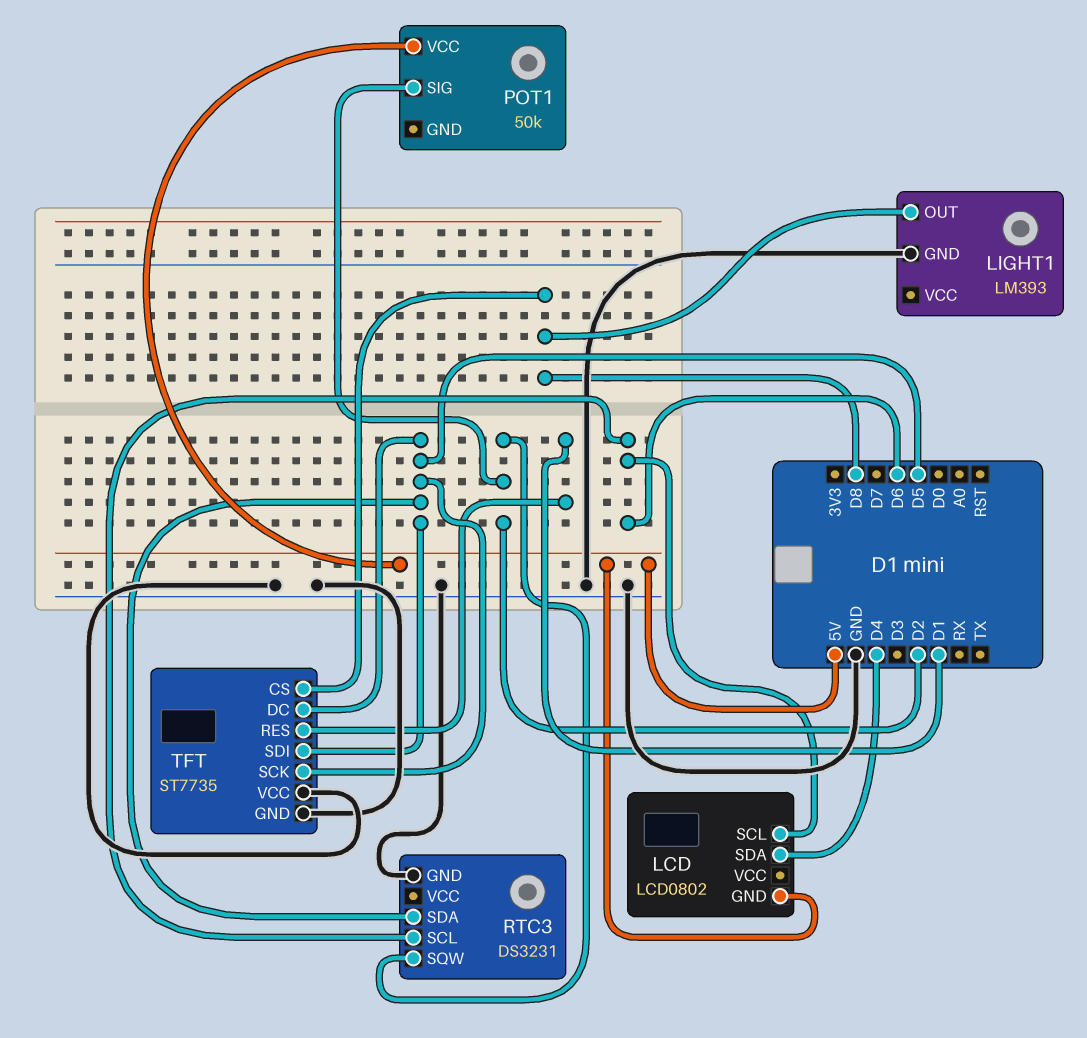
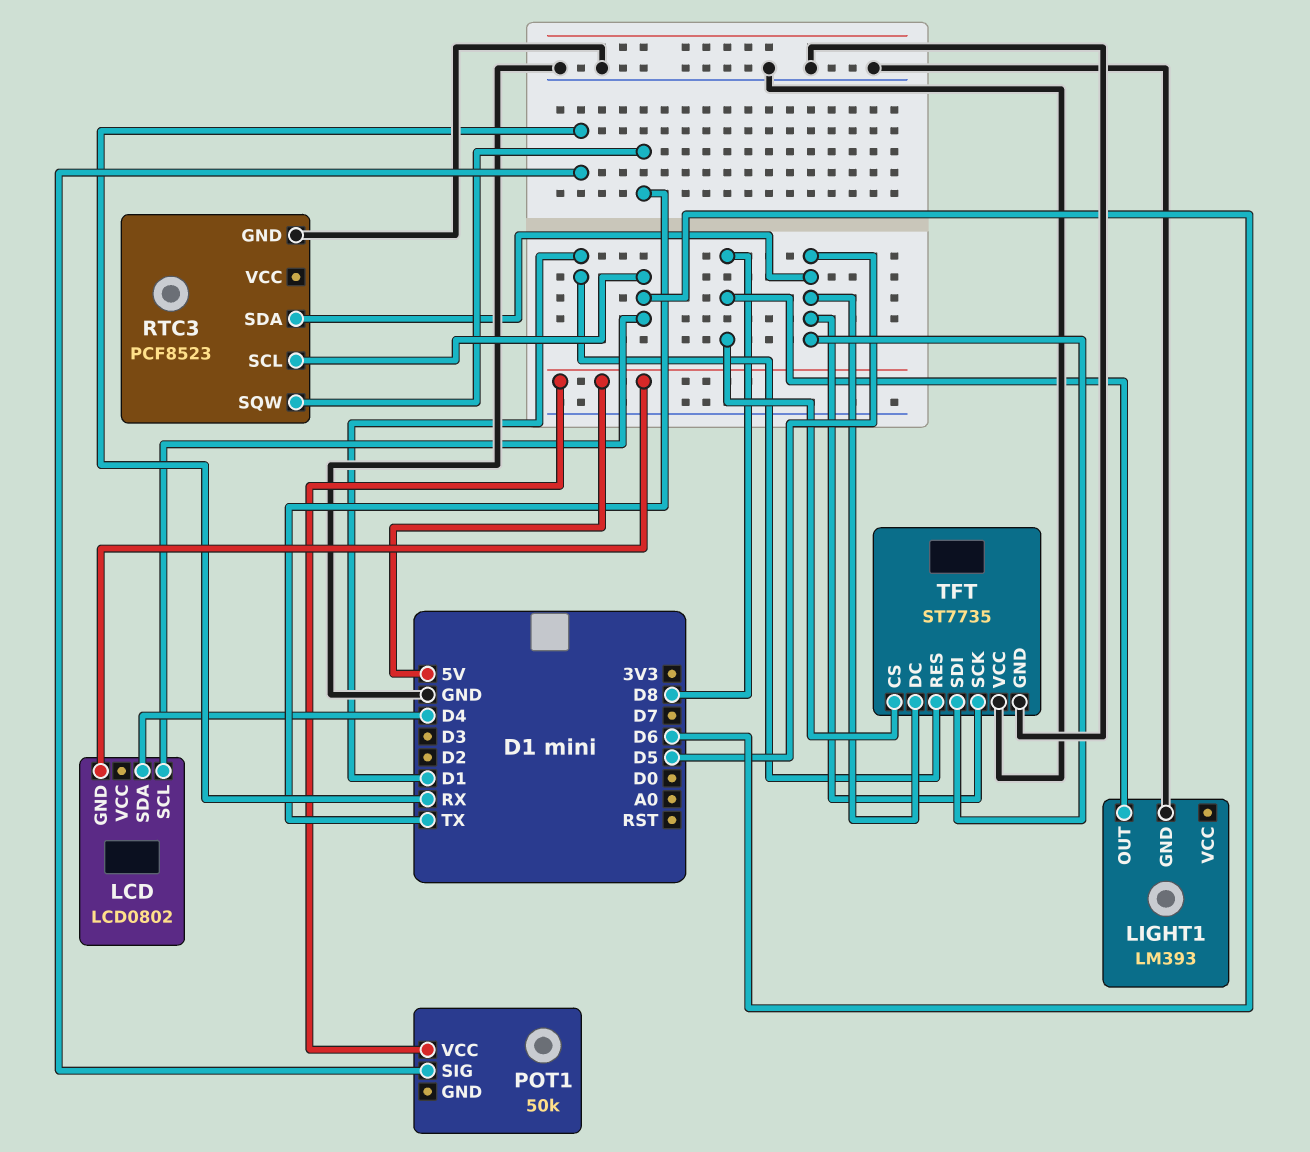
POT1 pin SIG: D2 -> RX
RTC3: DS3231 -> PCF8523
RTC3 pin SQW: D2 -> TX

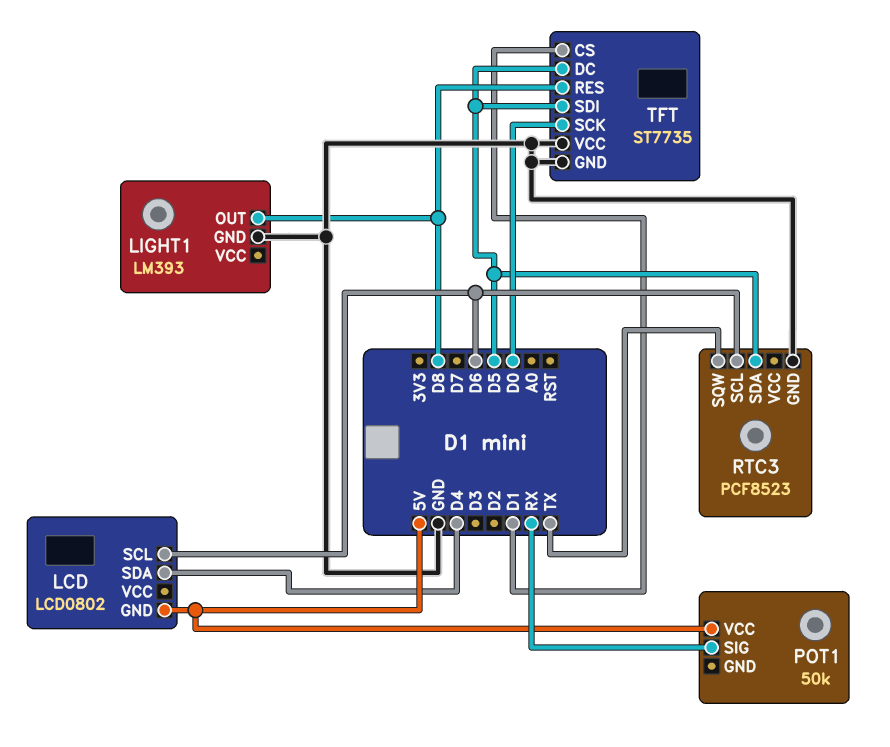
TFT pin CS: D8 -> D1
TFT pin RES: D1 -> D8
TFT pin SCK: D5 -> D0

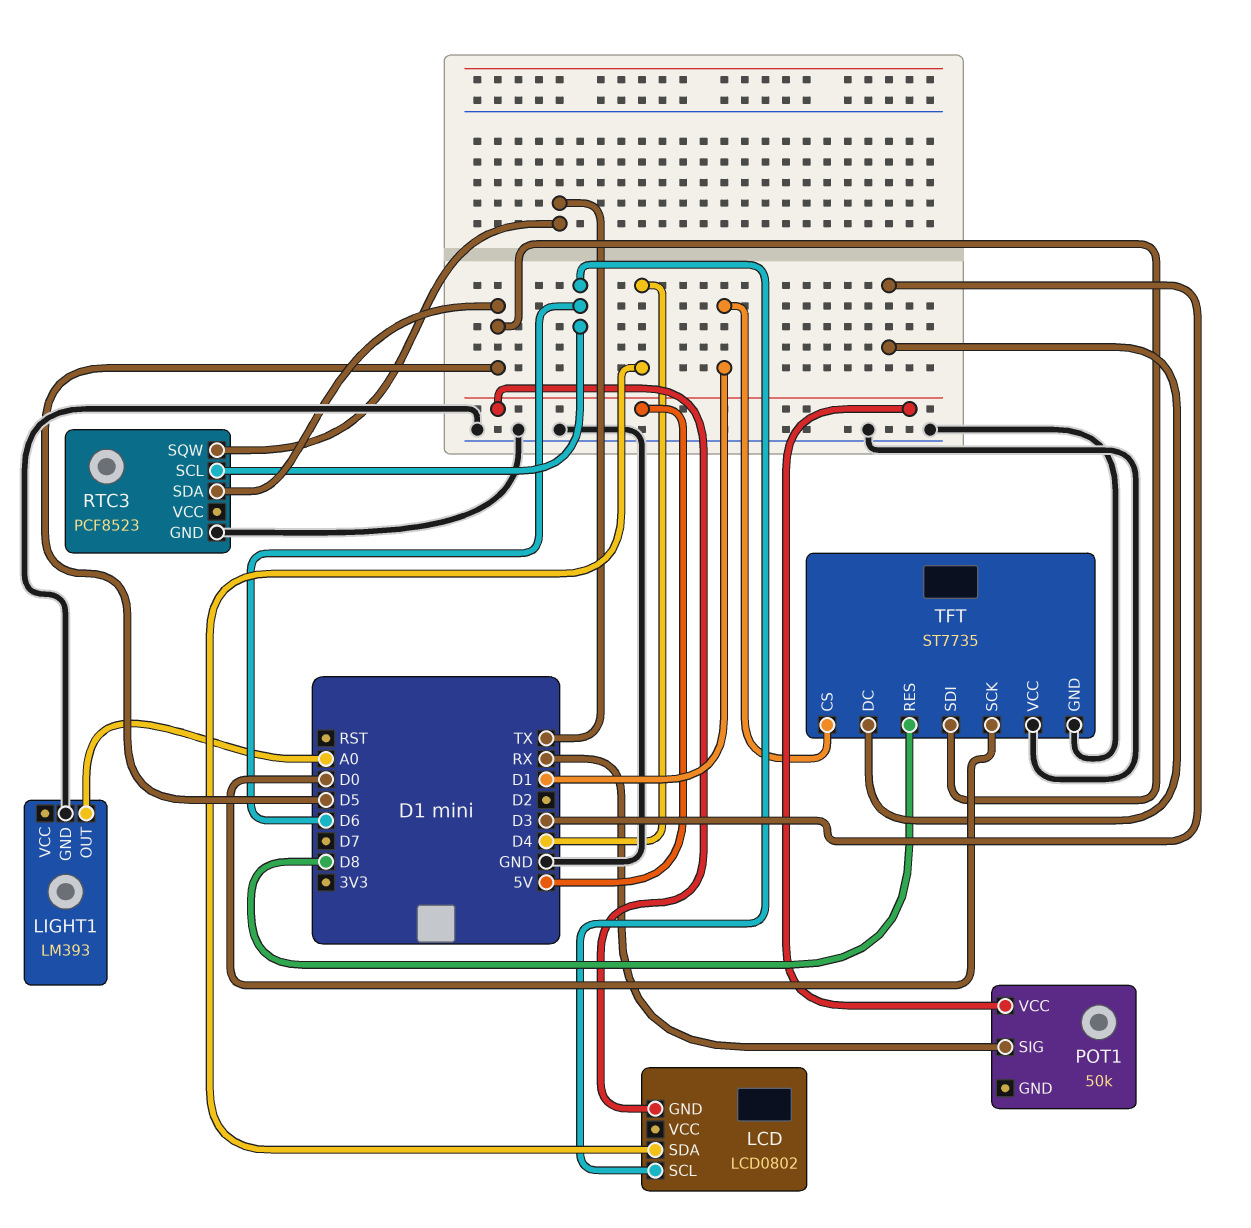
LIGHT1 pin OUT: D8 -> A0
TFT pin DC: D5 -> D3

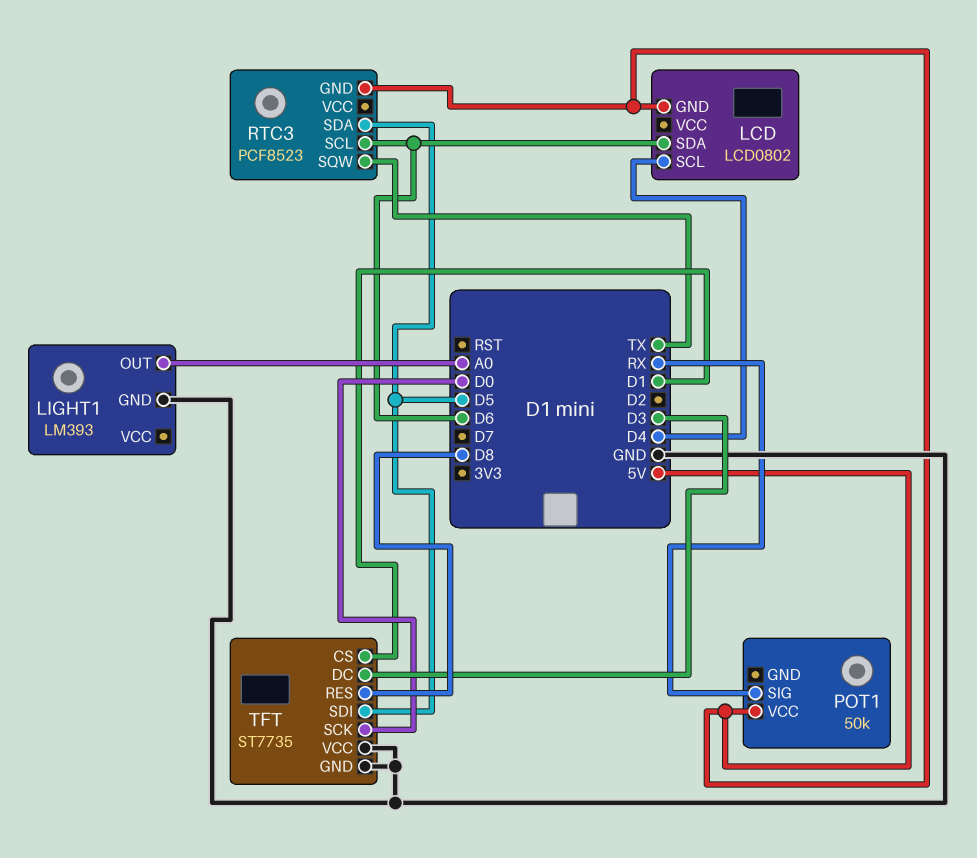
LCD pin SCL: D6 -> D4
LCD pin SDA: D4 -> D6
RTC3 pin GND: GND -> 5V

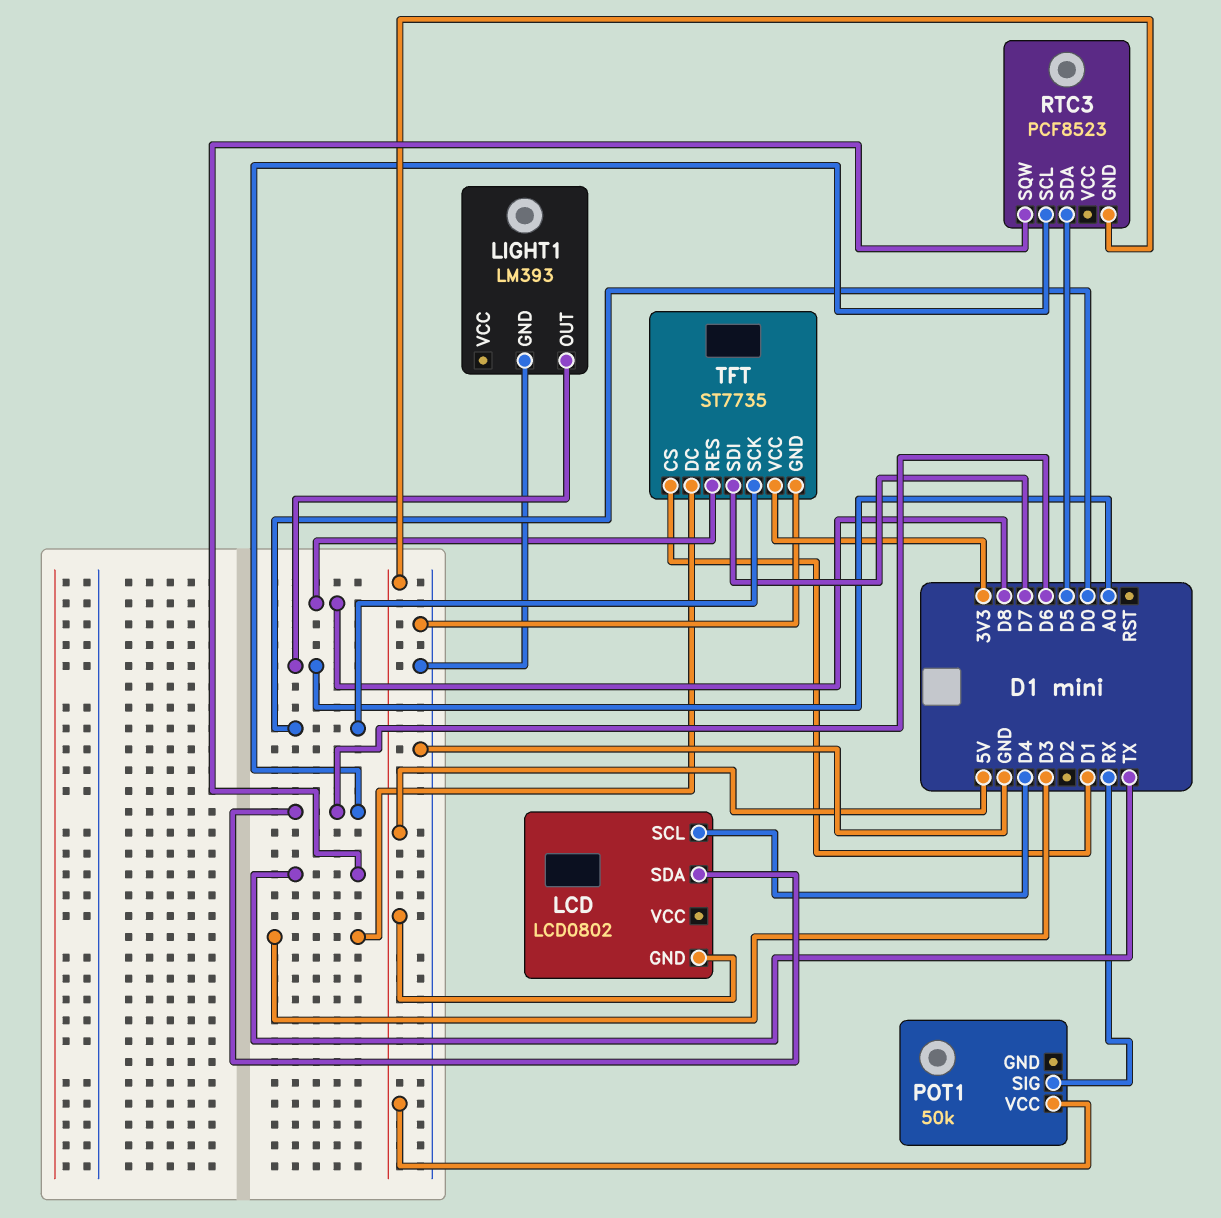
TFT pin SDI: D5 -> D7
TFT pin VCC: GND -> 3V3

